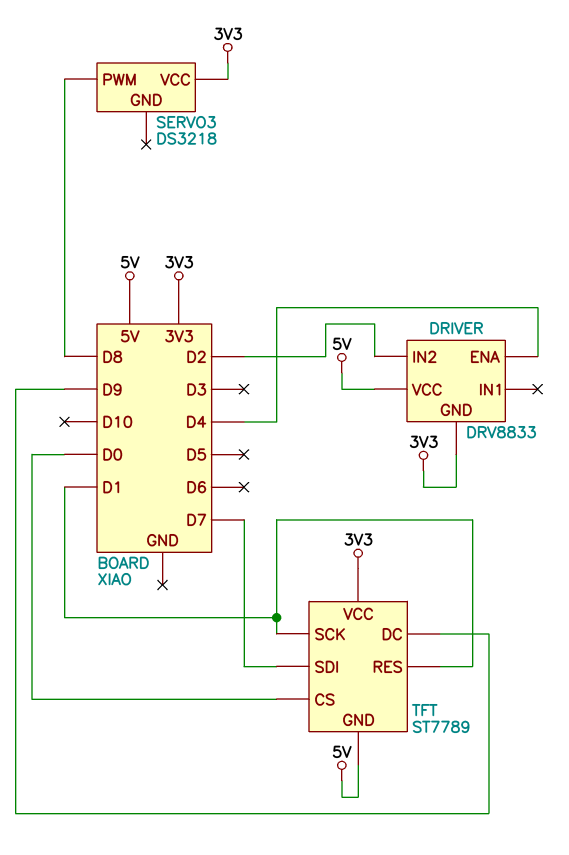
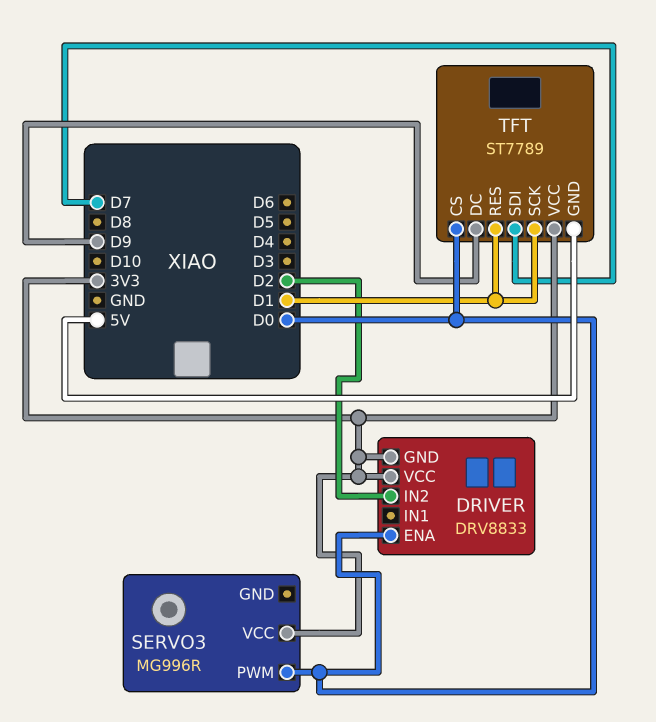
DRIVER pin ENA: D4 -> D0
DRIVER pin VCC: 5V -> 3V3
SERVO3: DS3218 -> MG996R
SERVO3 pin PWM: D8 -> D0

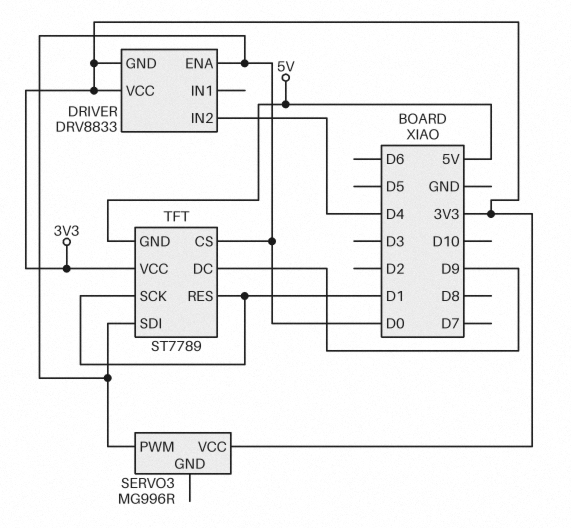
DRIVER pin IN2: D2 -> D4
TFT pin SDI: D7 -> D0

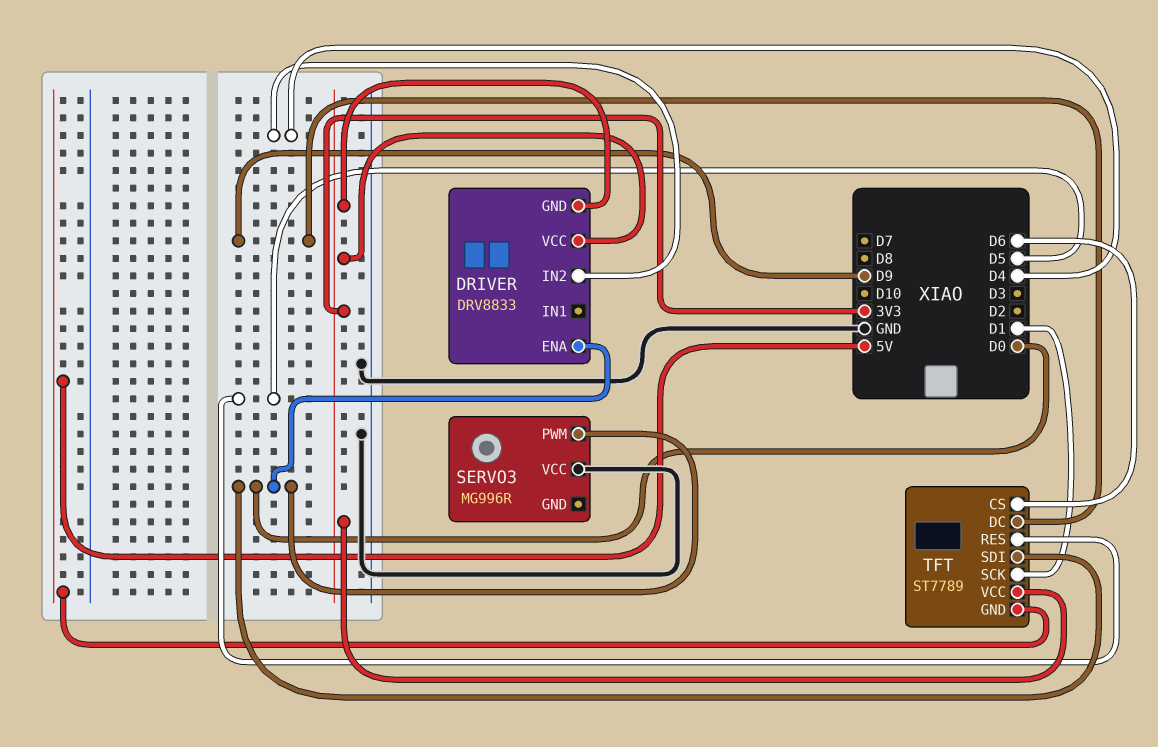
SERVO3 pin VCC: 3V3 -> GND
TFT pin CS: D0 -> D6
TFT pin RES: D1 -> D5

